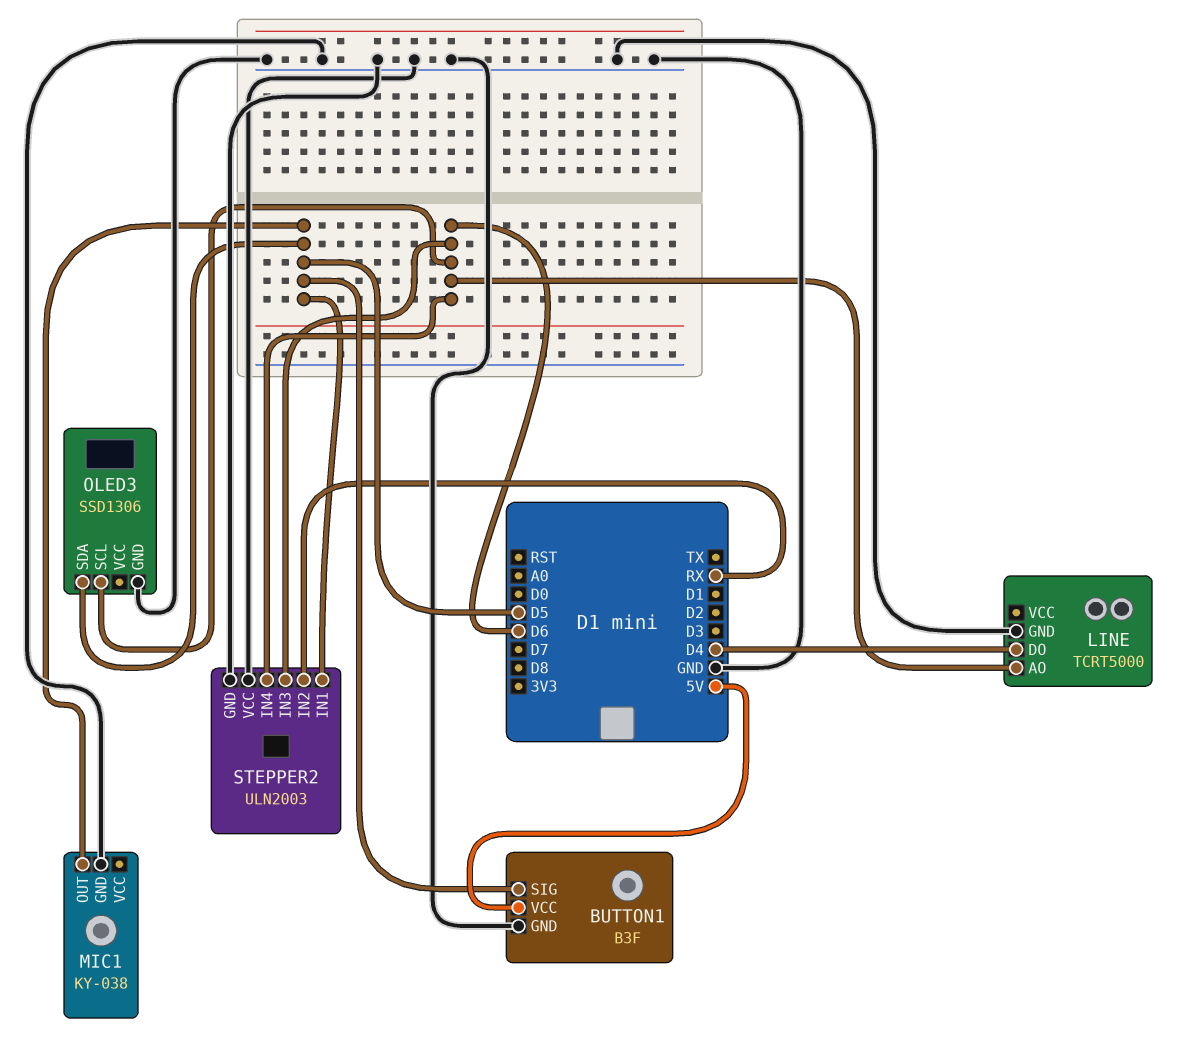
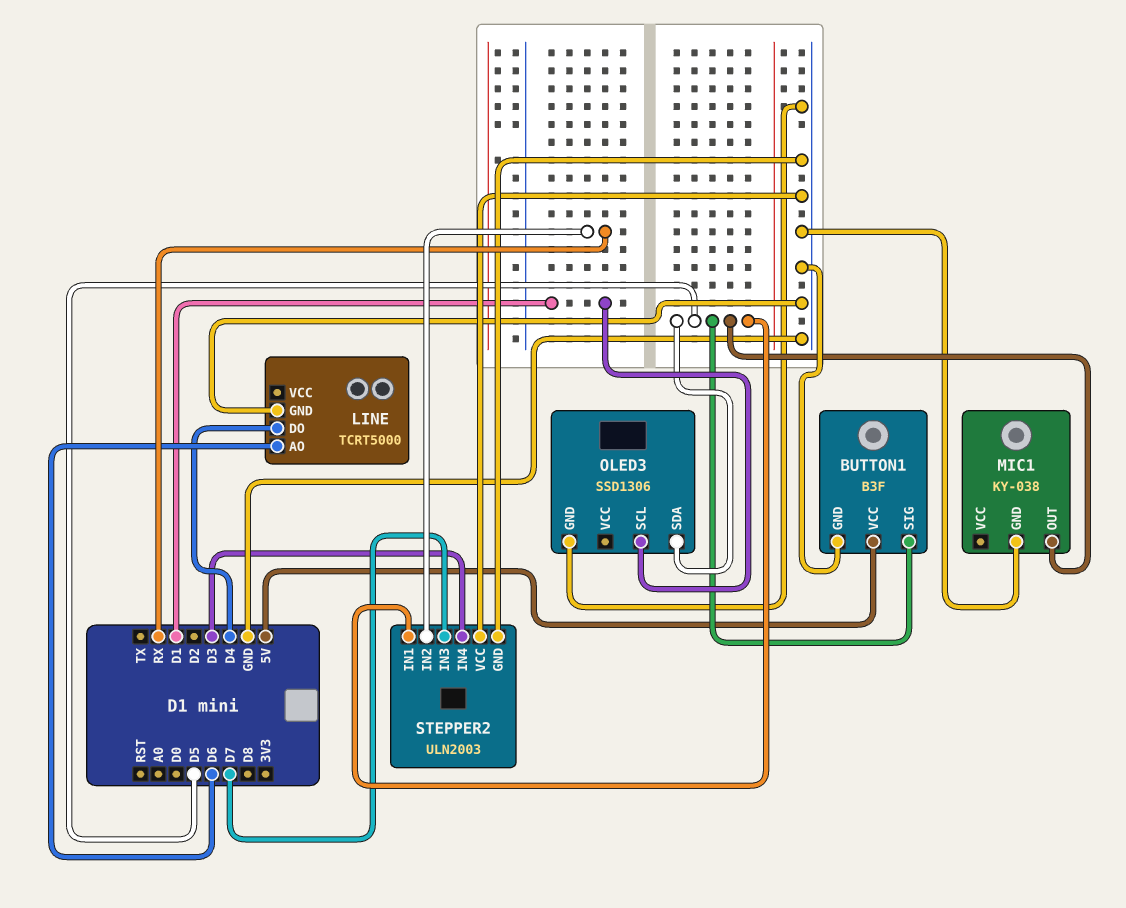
OLED3 pin SCL: D6 -> D1
STEPPER2 pin IN3: D6 -> D7
STEPPER2 pin IN4: D6 -> D3

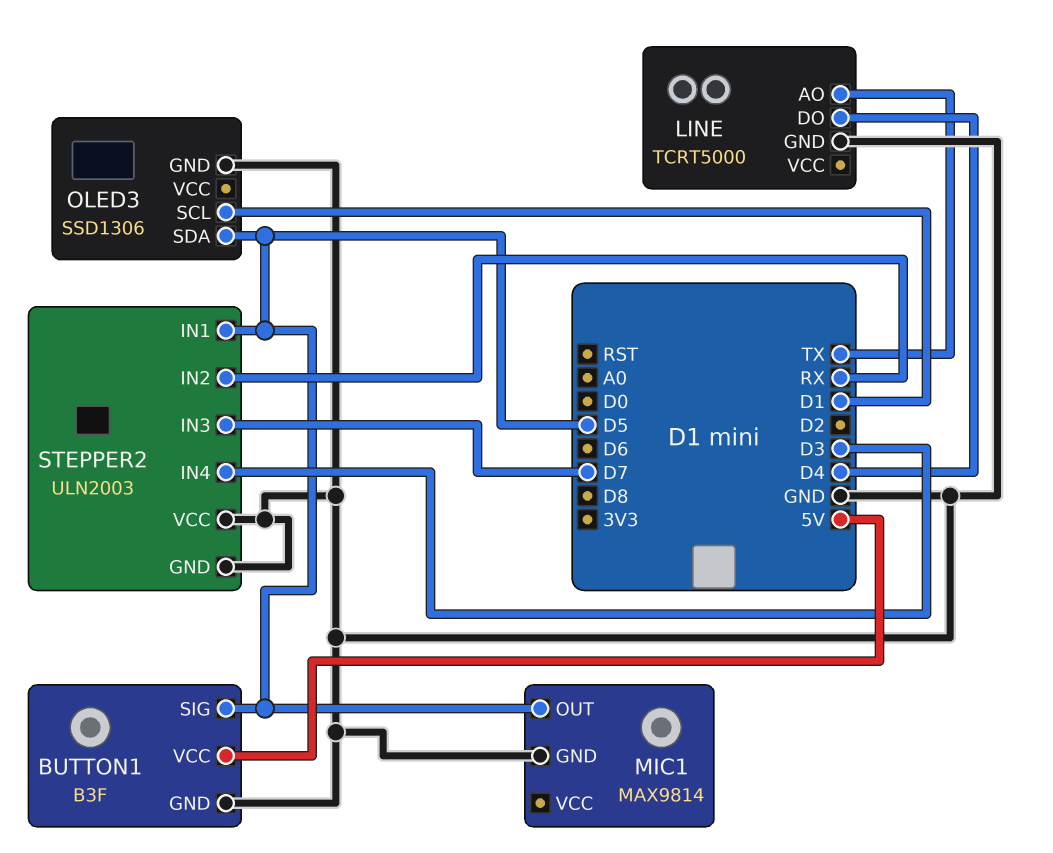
LINE pin AO: D6 -> TX
MIC1: KY-038 -> MAX9814

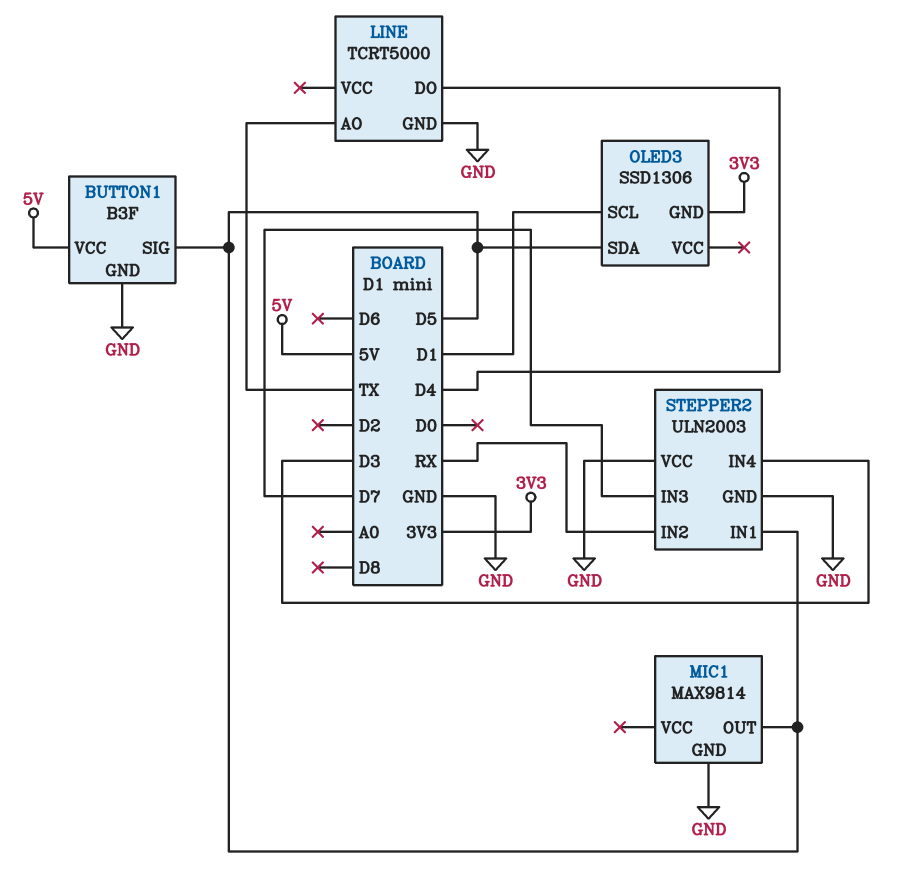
OLED3 pin GND: GND -> 3V3

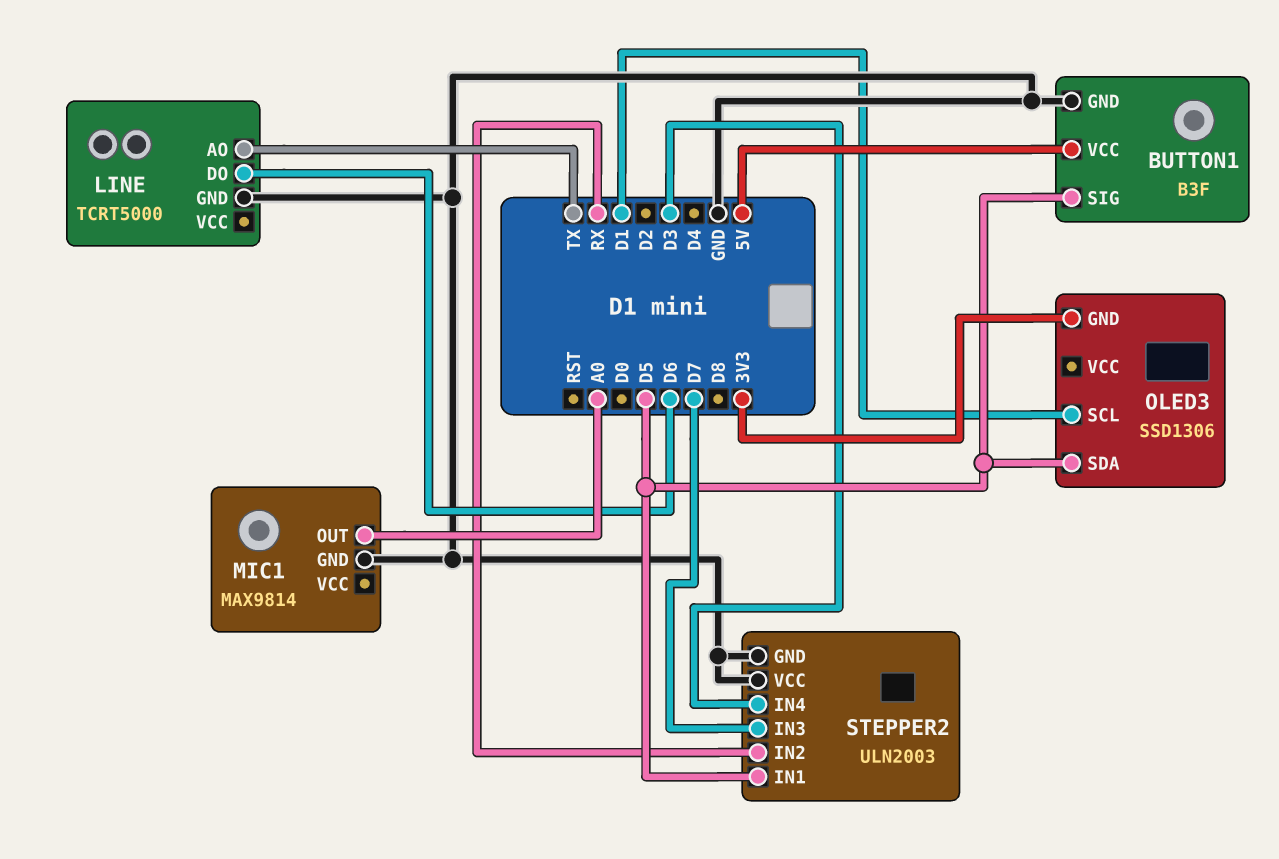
LINE pin DO: D4 -> D6
MIC1 pin OUT: D5 -> A0

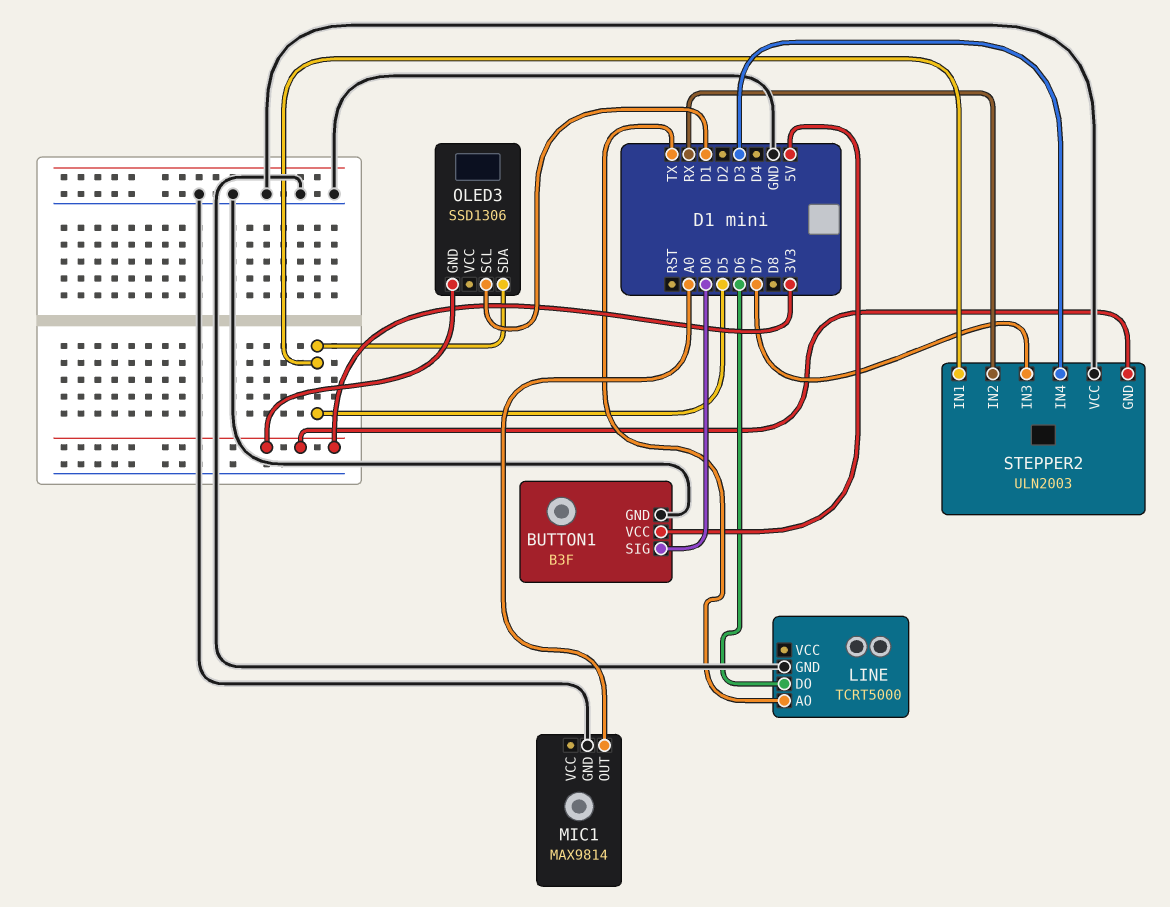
BUTTON1 pin SIG: D5 -> D0
STEPPER2 pin GND: GND -> 3V3

